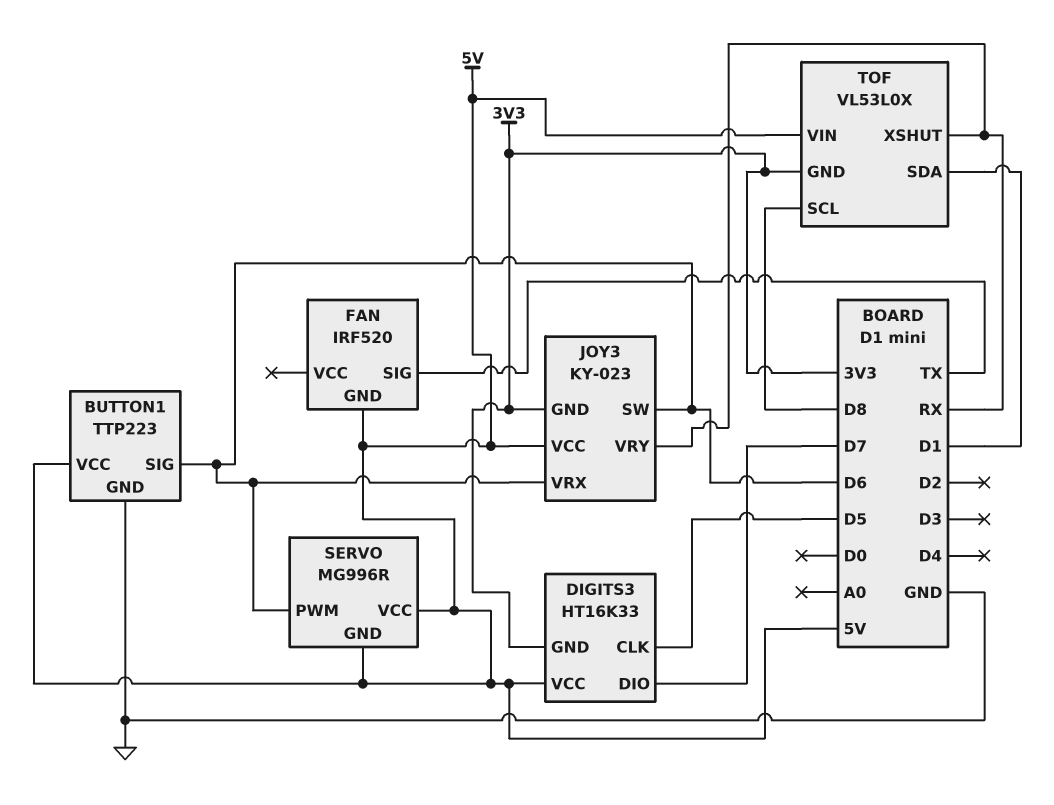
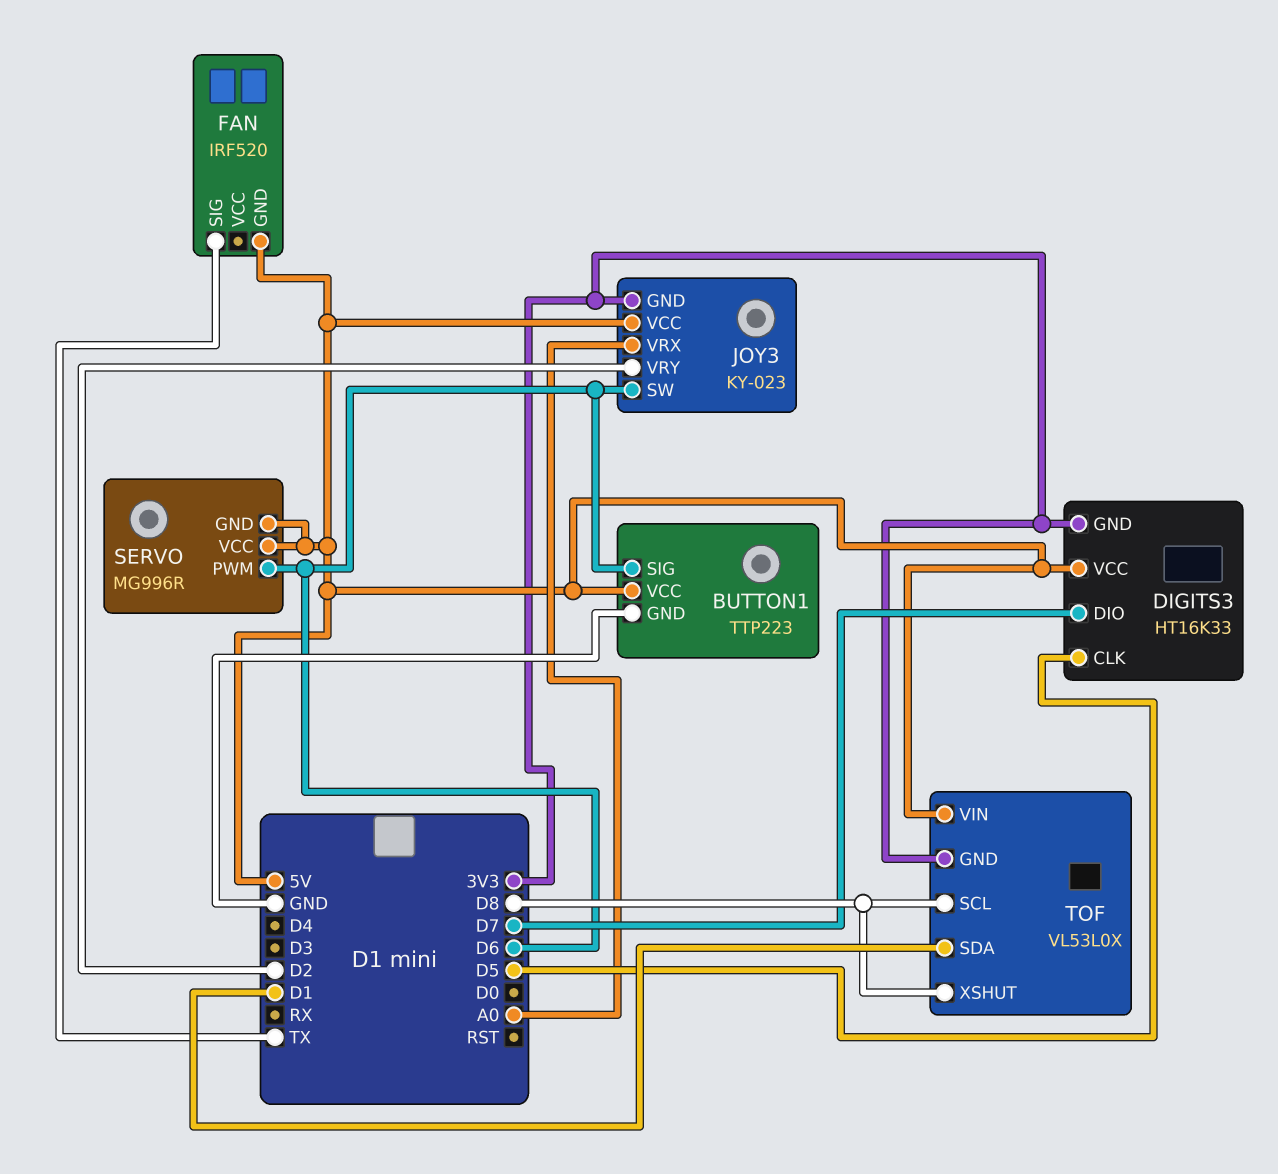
JOY3 pin VRX: D6 -> A0
JOY3 pin VRY: RX -> D2
TOF pin XSHUT: RX -> D8

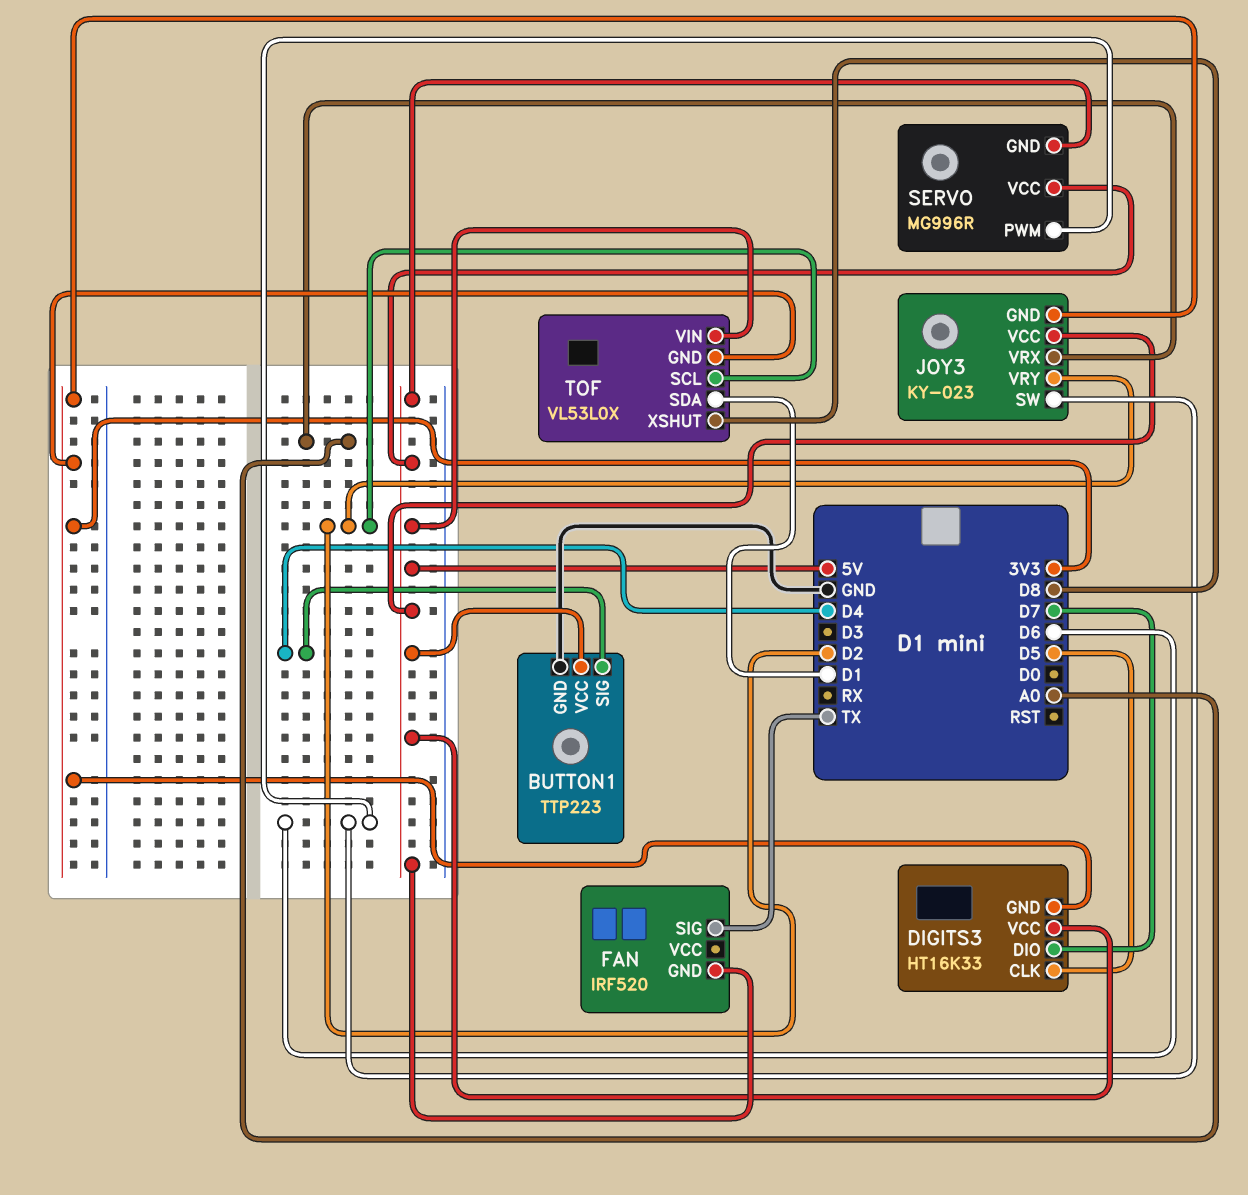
BUTTON1 pin SIG: D6 -> D4
TOF pin SCL: D8 -> D2

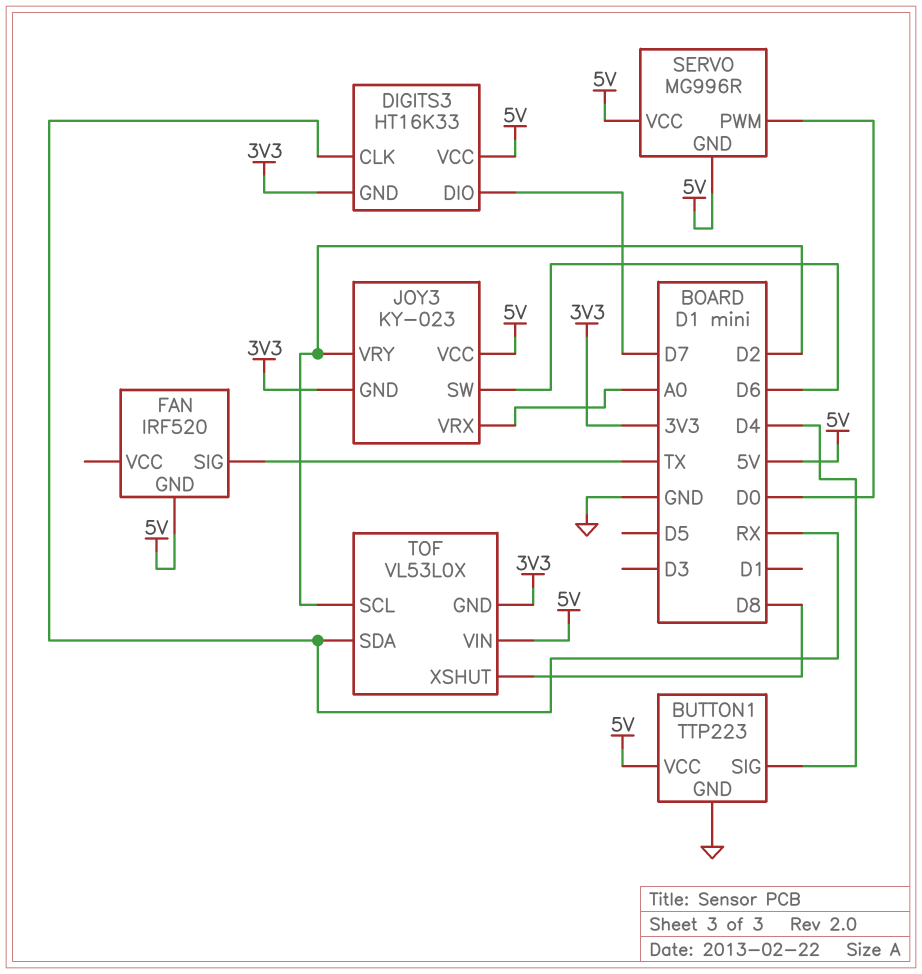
DIGITS3 pin CLK: D5 -> RX
SERVO pin PWM: D6 -> D0
TOF pin SDA: D1 -> RX

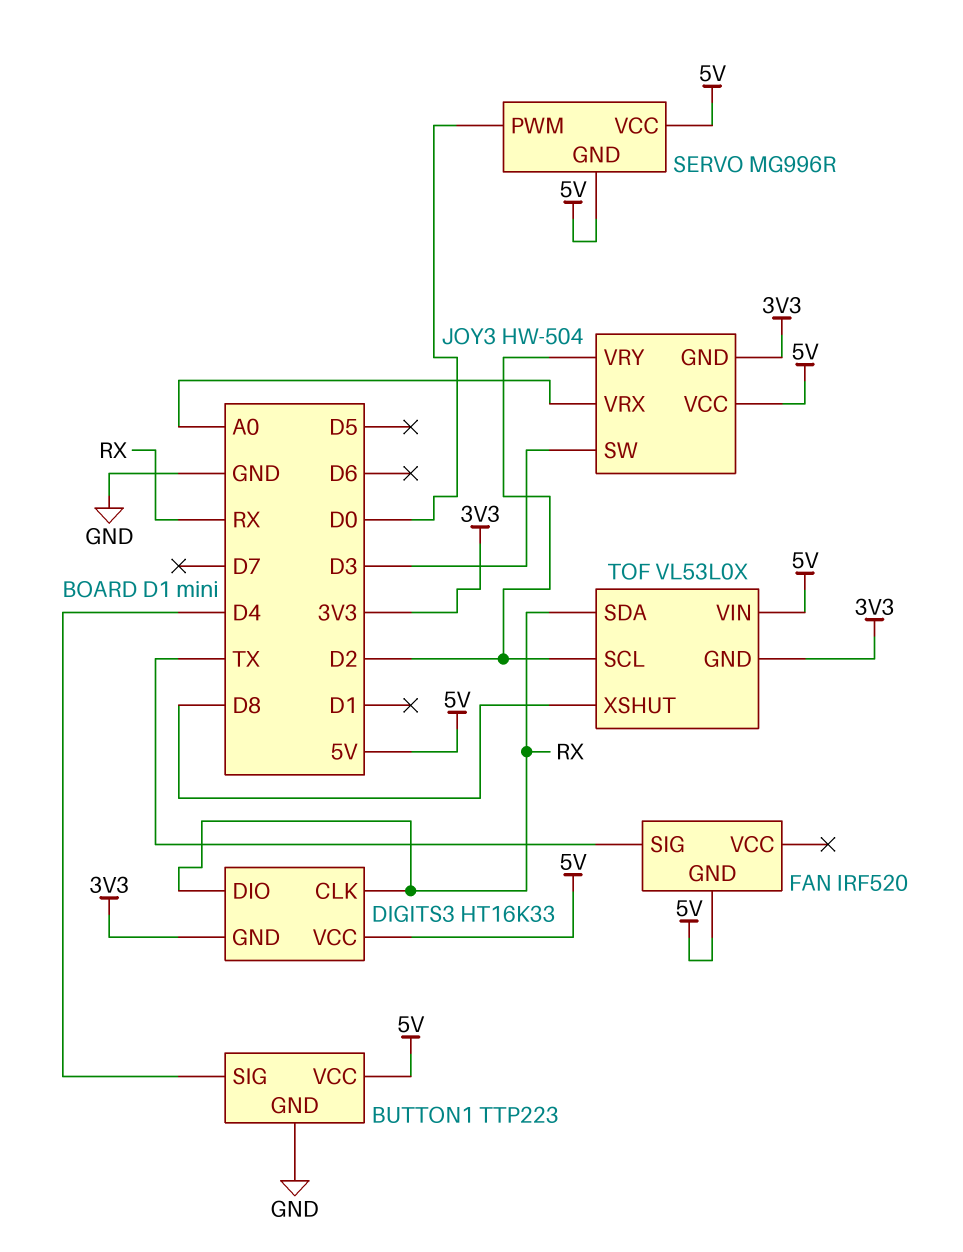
DIGITS3 pin DIO: D7 -> RX
JOY3: KY-023 -> HW-504
JOY3 pin SW: D6 -> D3

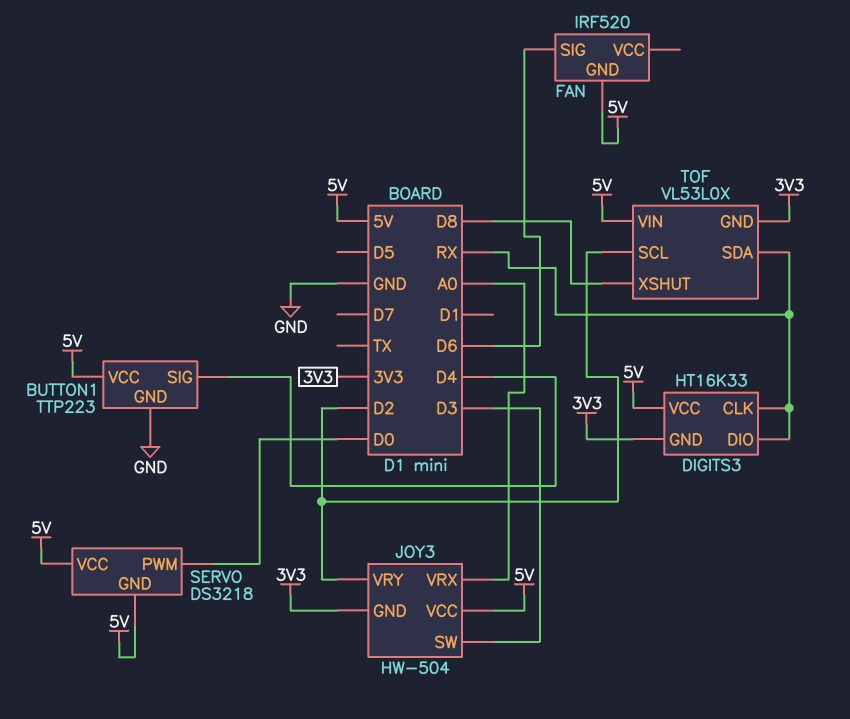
FAN pin SIG: TX -> D6
SERVO: MG996R -> DS3218

